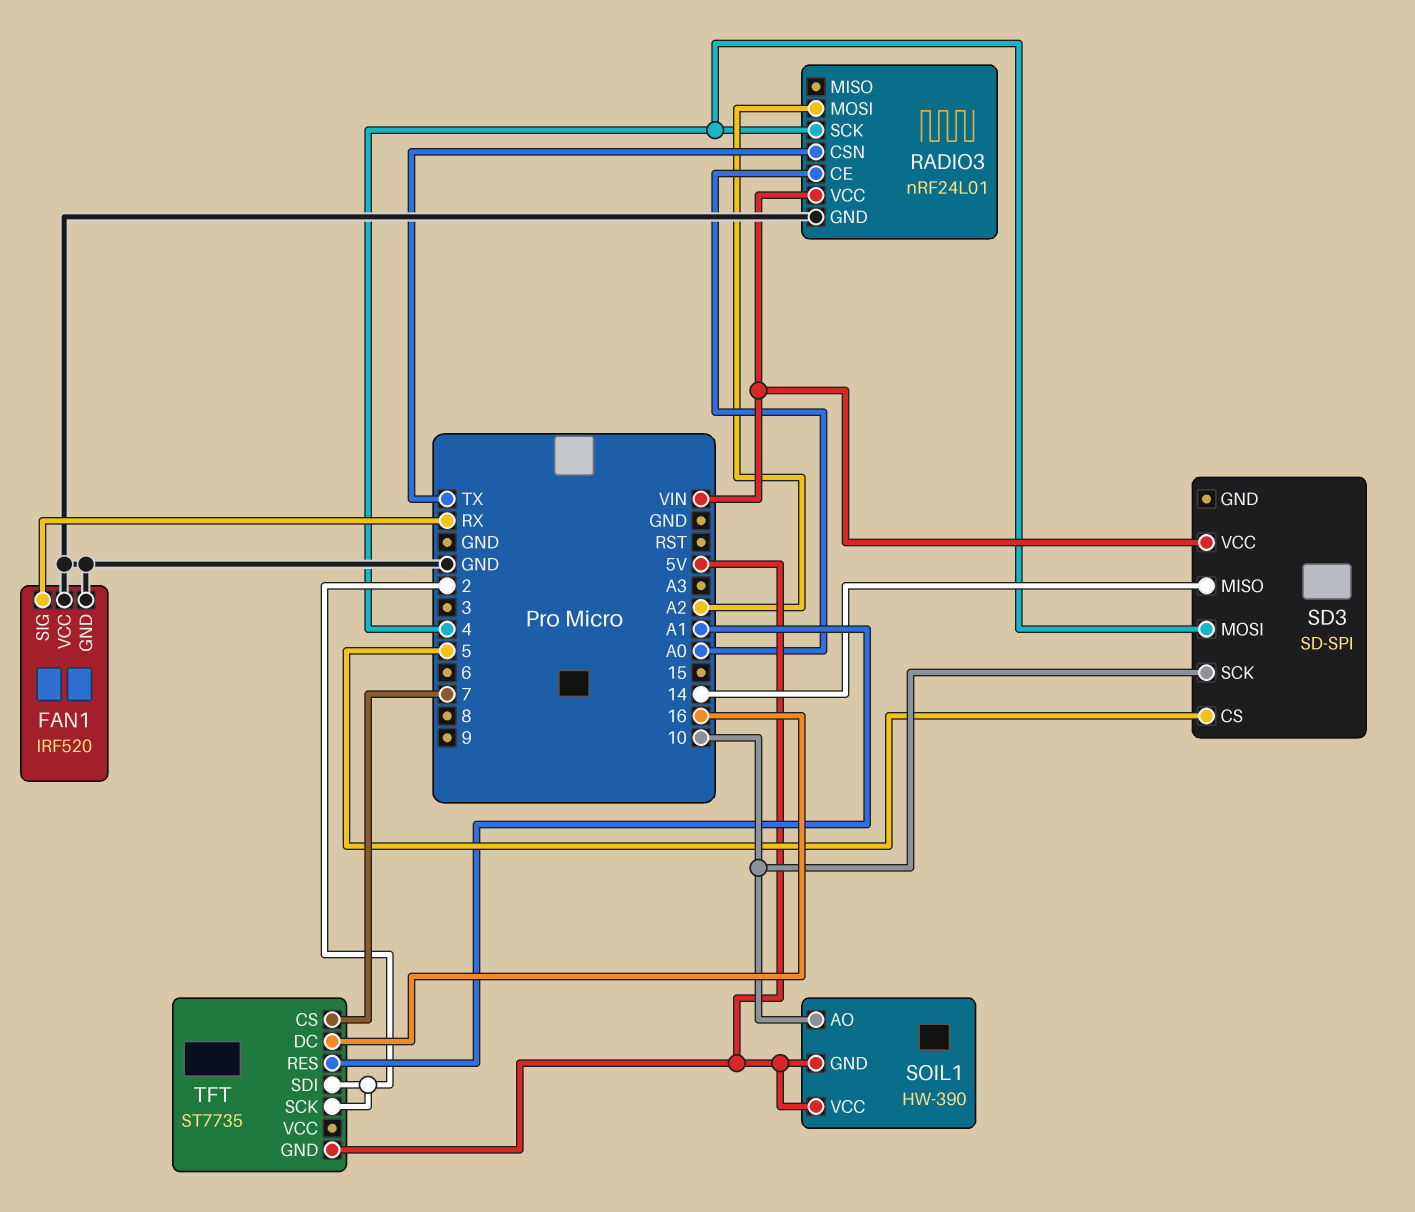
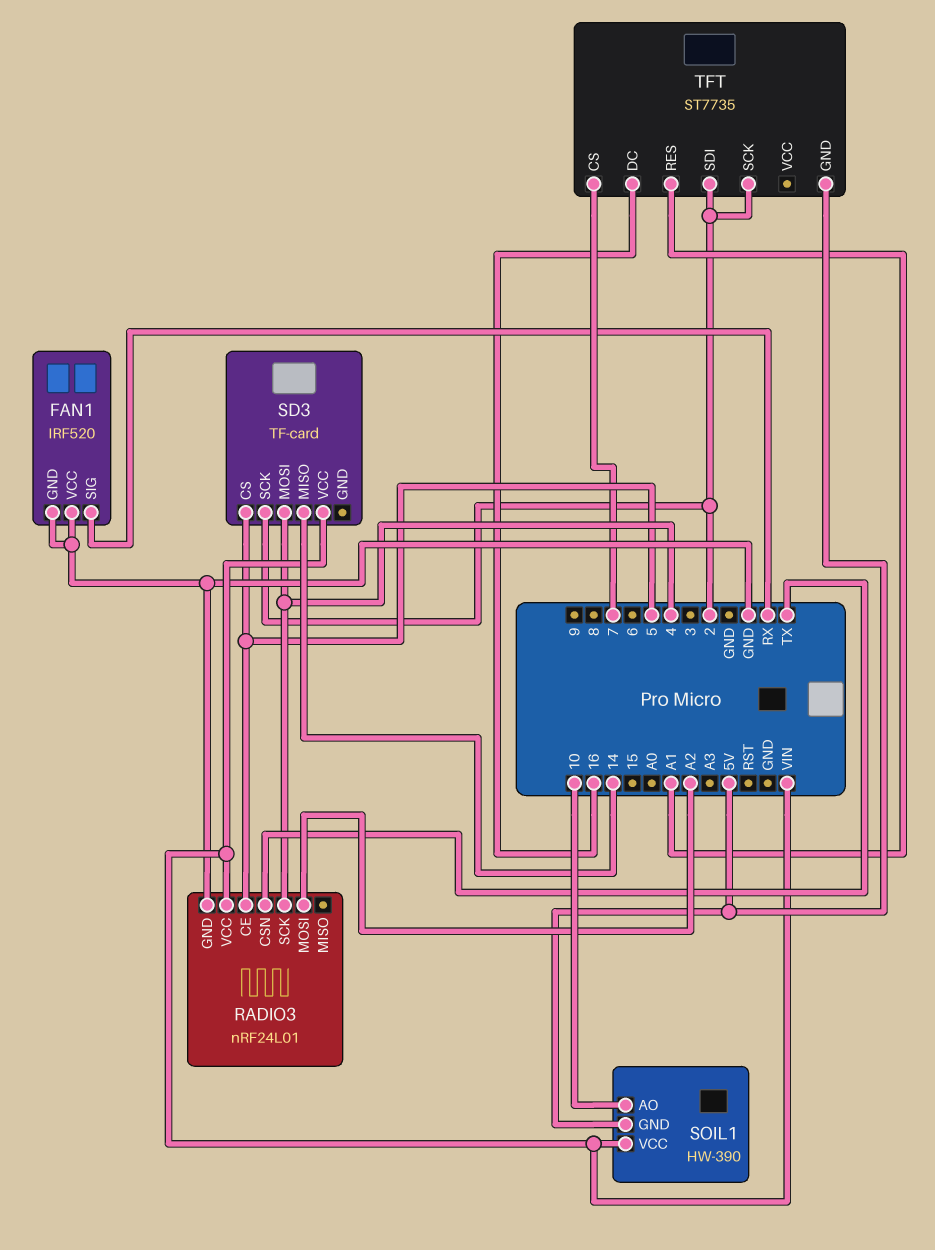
RADIO3 pin CE: A0 -> 5
SD3: SD-SPI -> TF-card
SD3 pin SCK: 10 -> 2
SOIL1 pin VCC: 5V -> VIN

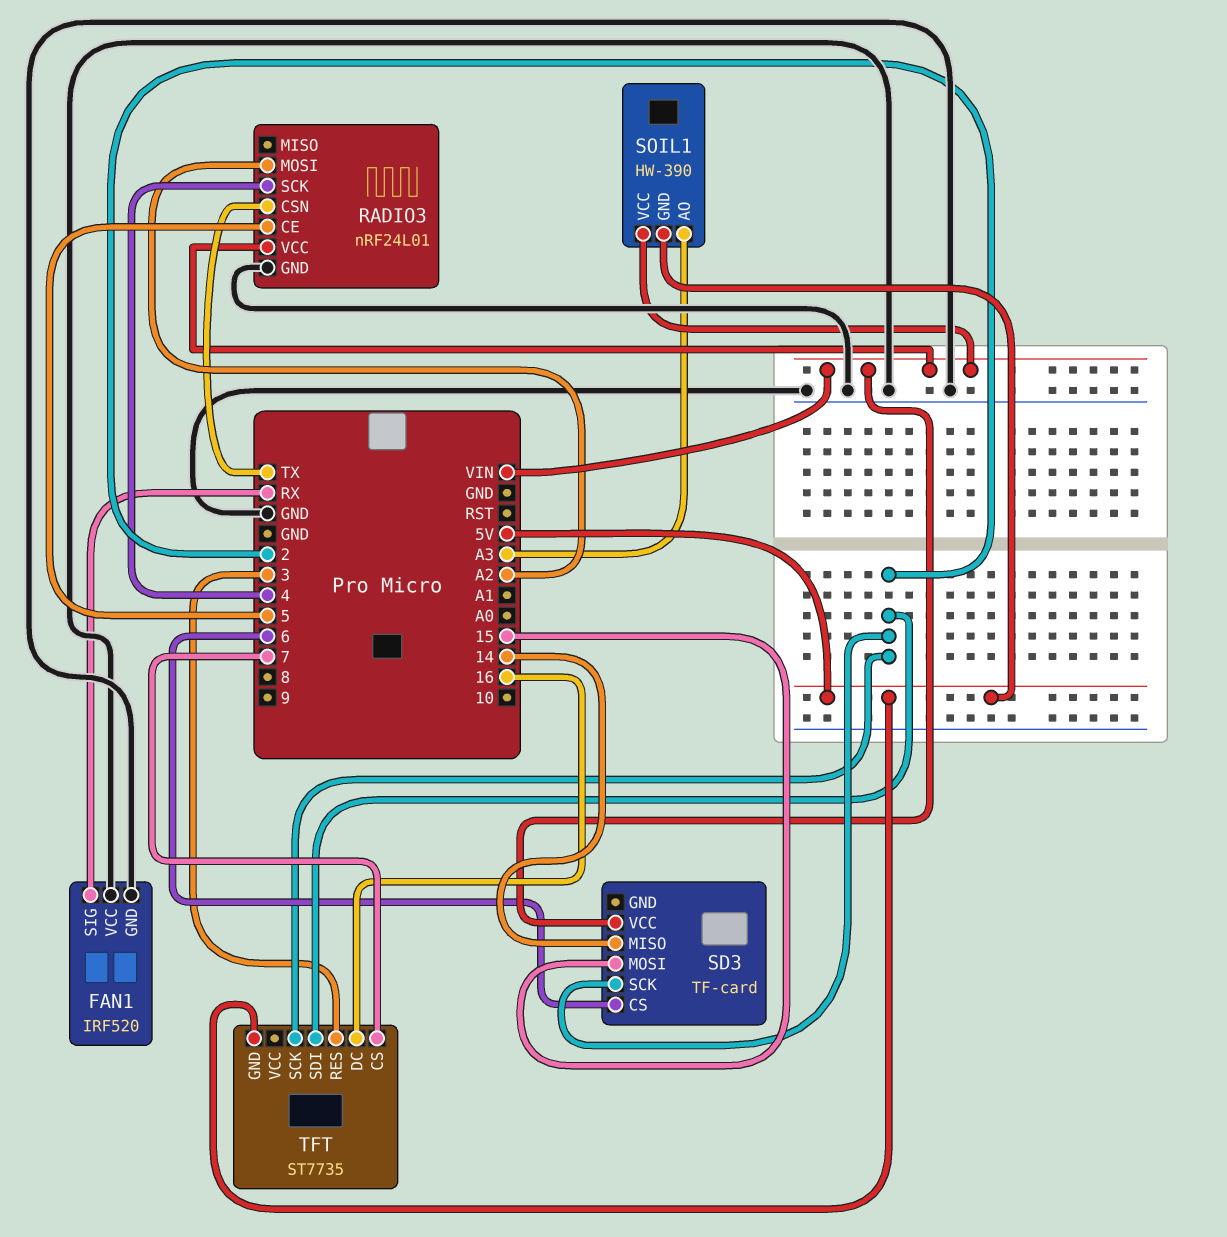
SD3 pin CS: 5 -> 6
SD3 pin MOSI: 4 -> 15
SOIL1 pin AO: 10 -> A3
TFT pin RES: A1 -> 3

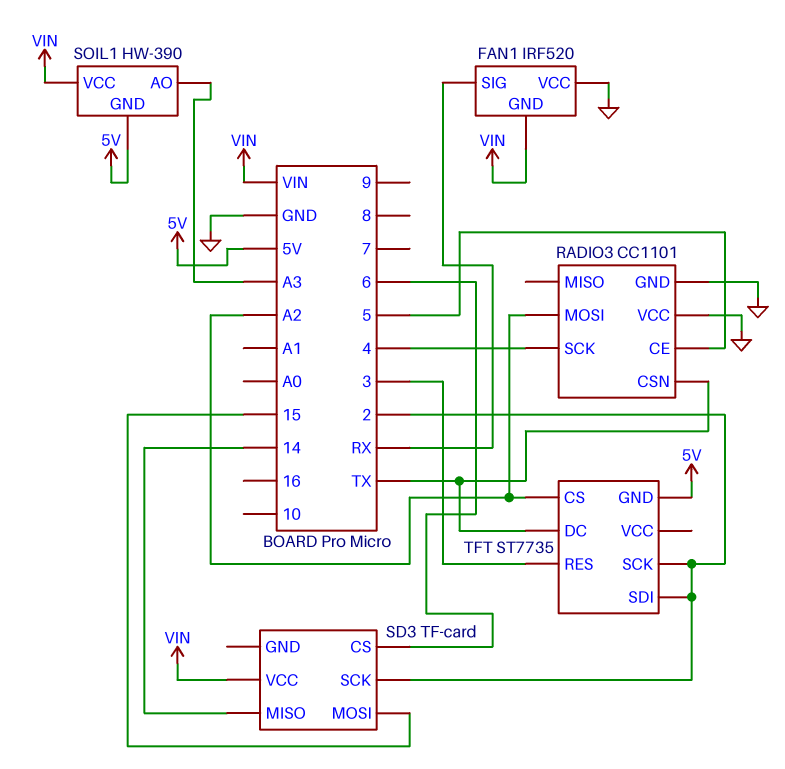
FAN1 pin GND: GND -> VIN
RADIO3: nRF24L01 -> CC1101
RADIO3 pin VCC: VIN -> GND
TFT pin CS: 7 -> A2
TFT pin DC: 16 -> TX

